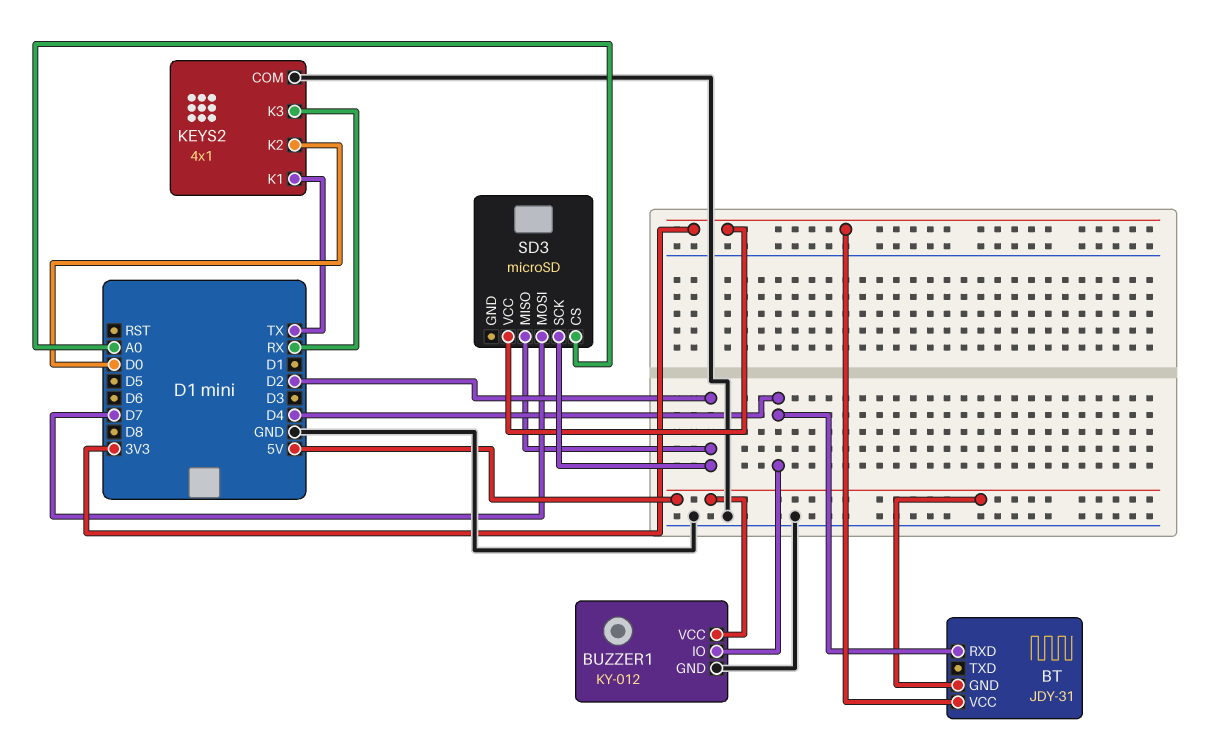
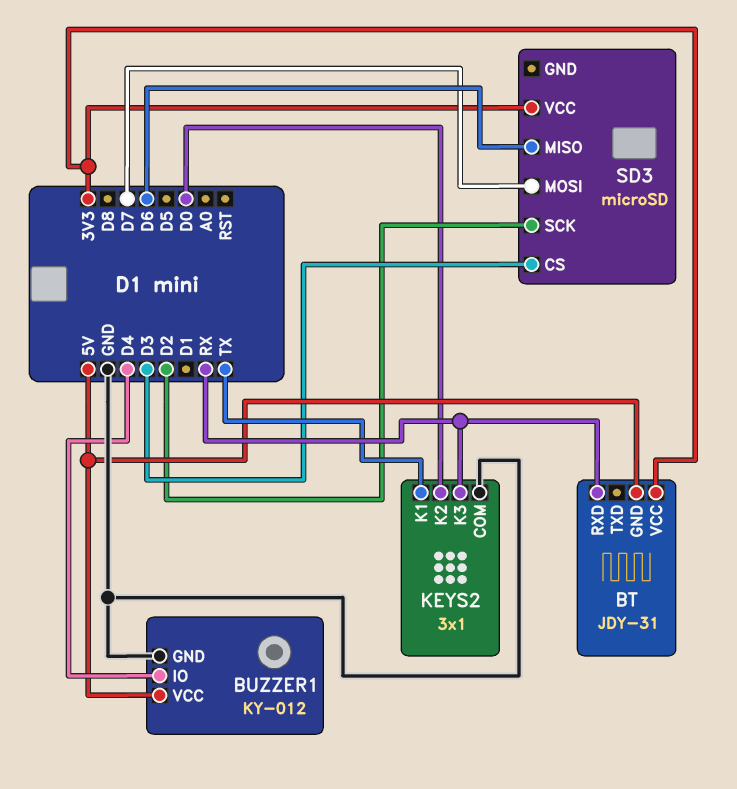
BT pin RXD: D4 -> RX
KEYS2: 4x1 -> 3x1
SD3 pin CS: A0 -> D3
SD3 pin MISO: D2 -> D6

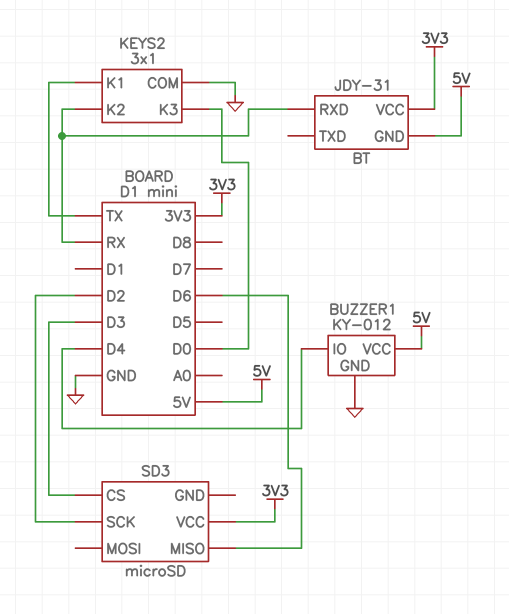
KEYS2 pin K2: D0 -> RX
KEYS2 pin K3: RX -> D0
SD3 pin MOSI: D7 -> none

